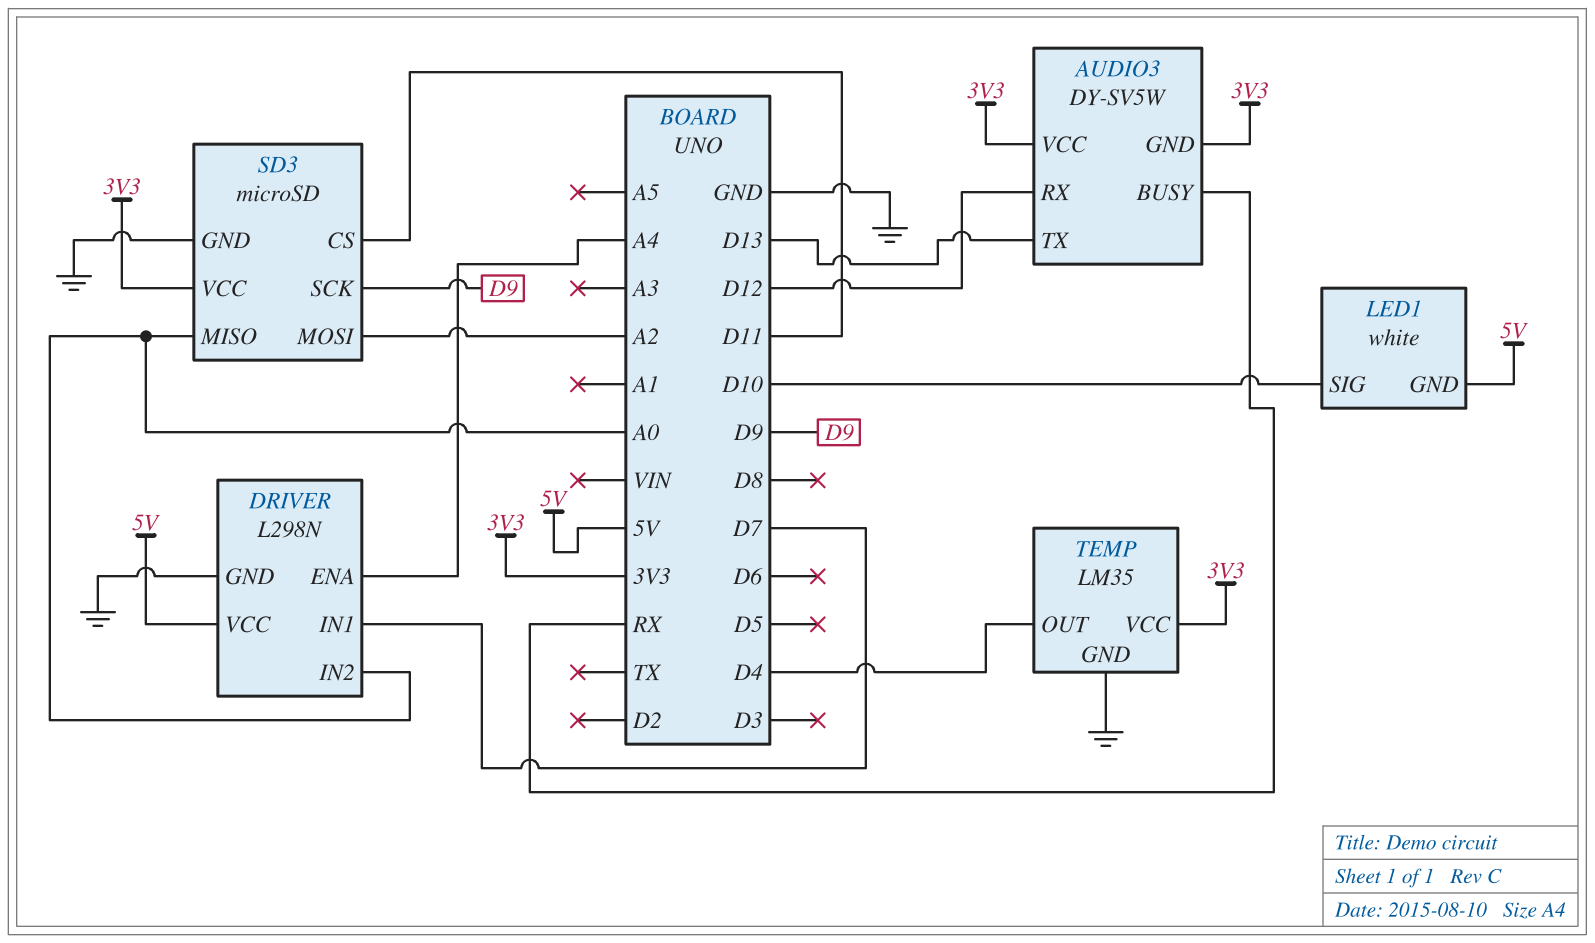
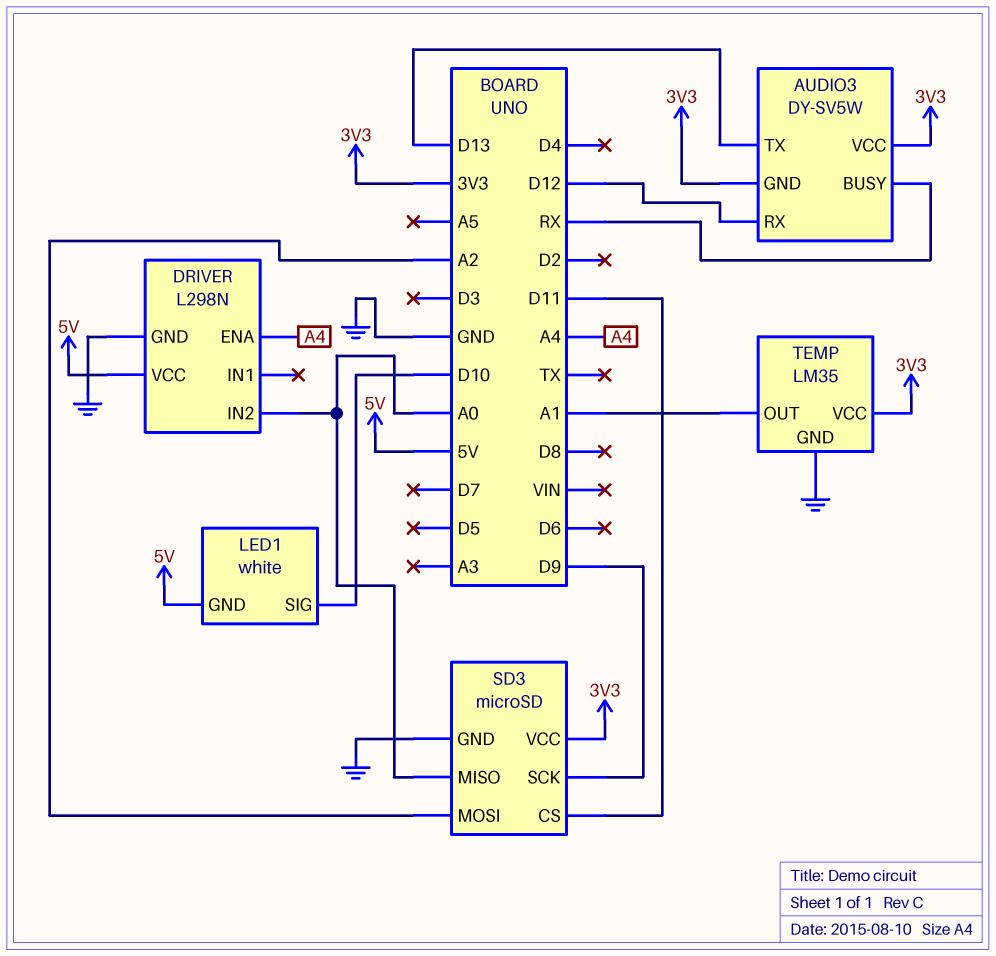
DRIVER pin IN1: D7 -> none
TEMP pin OUT: D4 -> A1

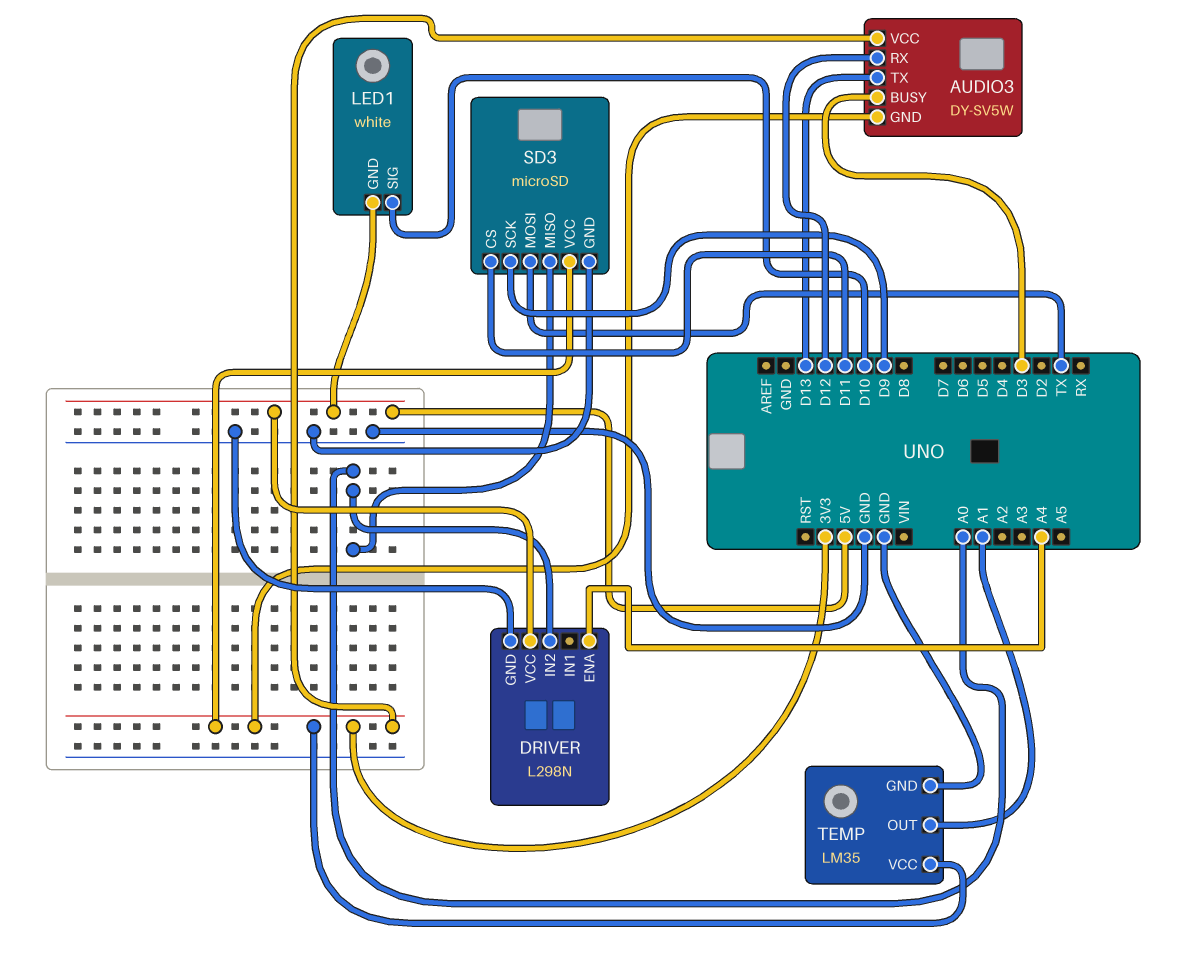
AUDIO3 pin BUSY: RX -> D3
SD3 pin MOSI: A2 -> TX

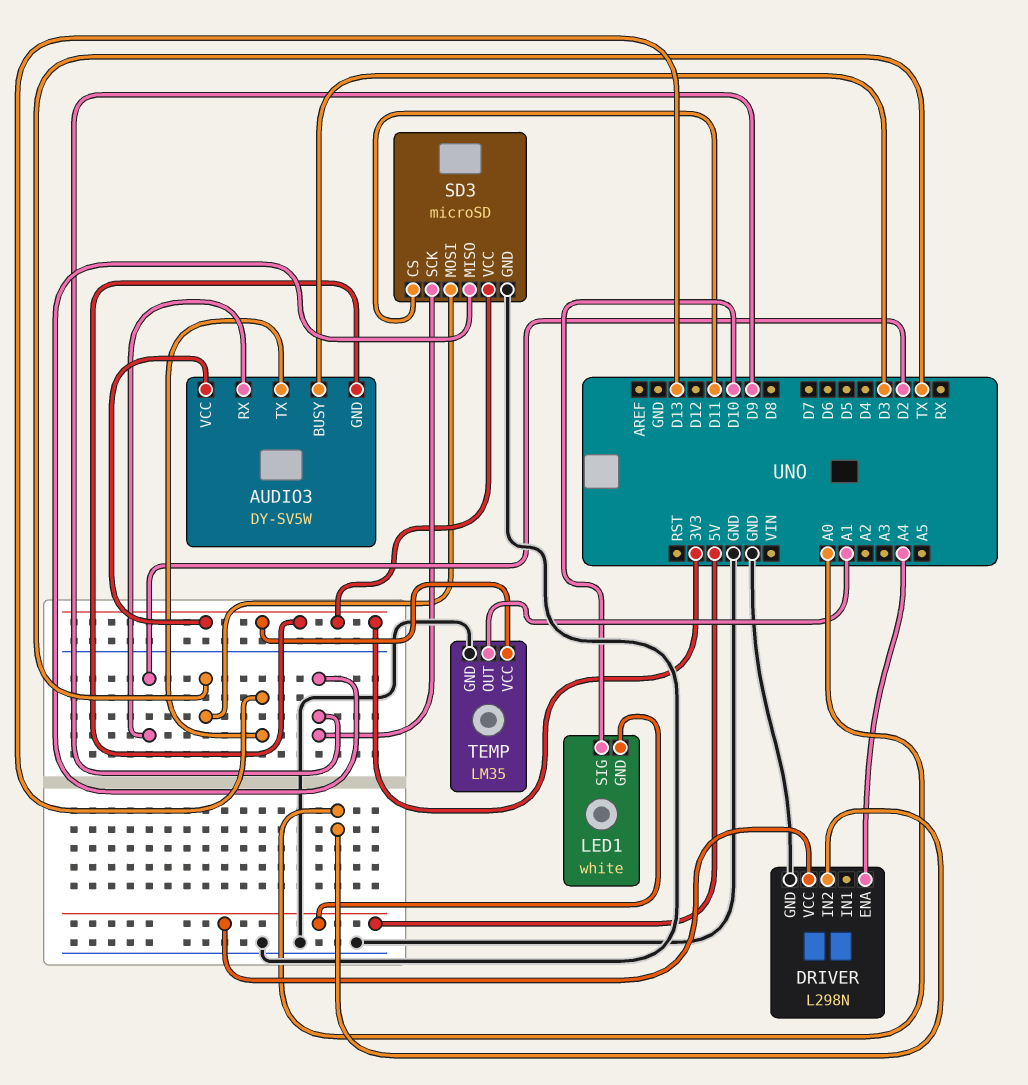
AUDIO3 pin RX: D12 -> D2
SD3 pin MISO: A0 -> D9

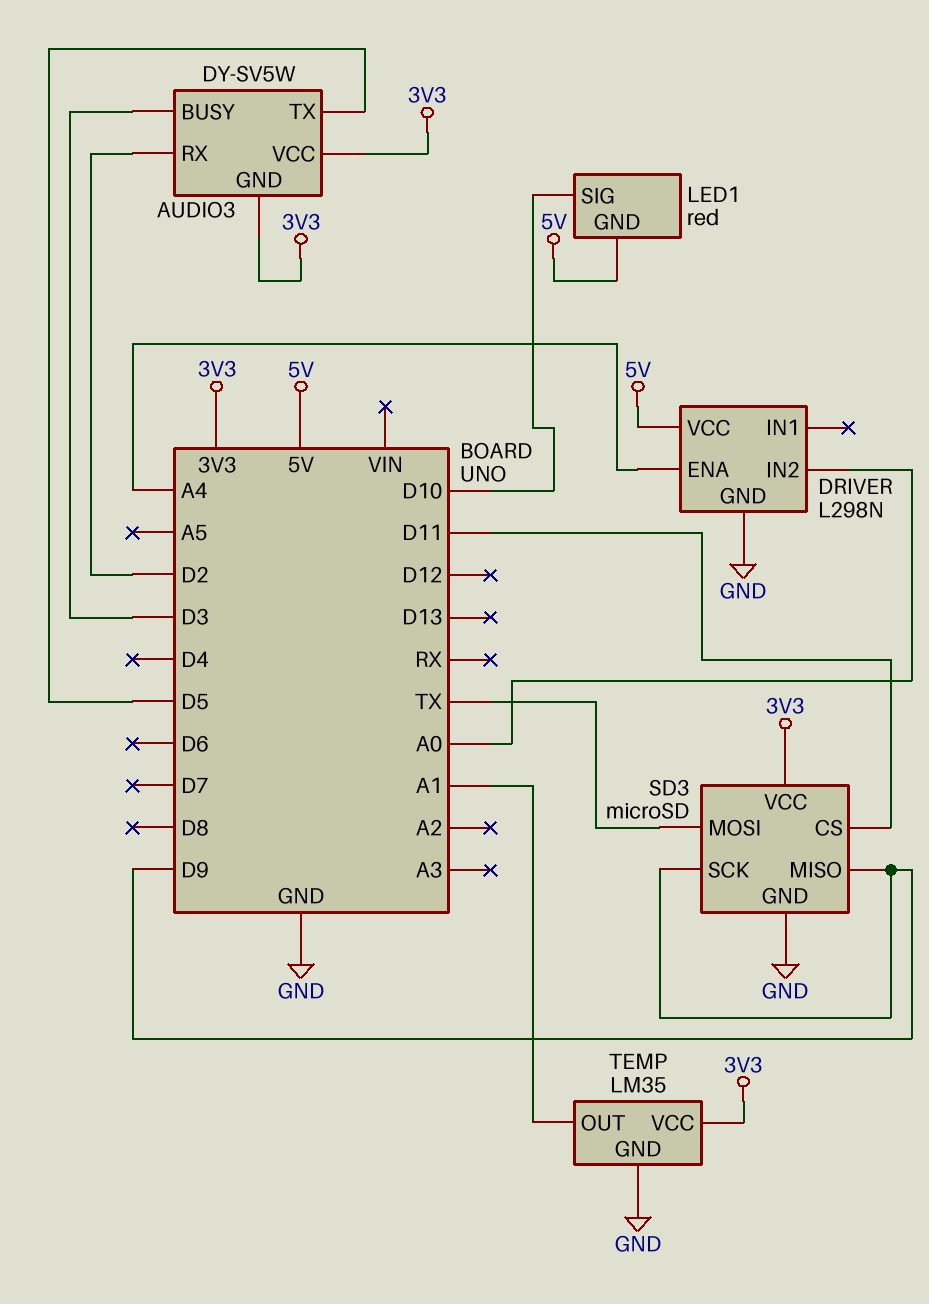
AUDIO3 pin TX: D13 -> D5
LED1: white -> red

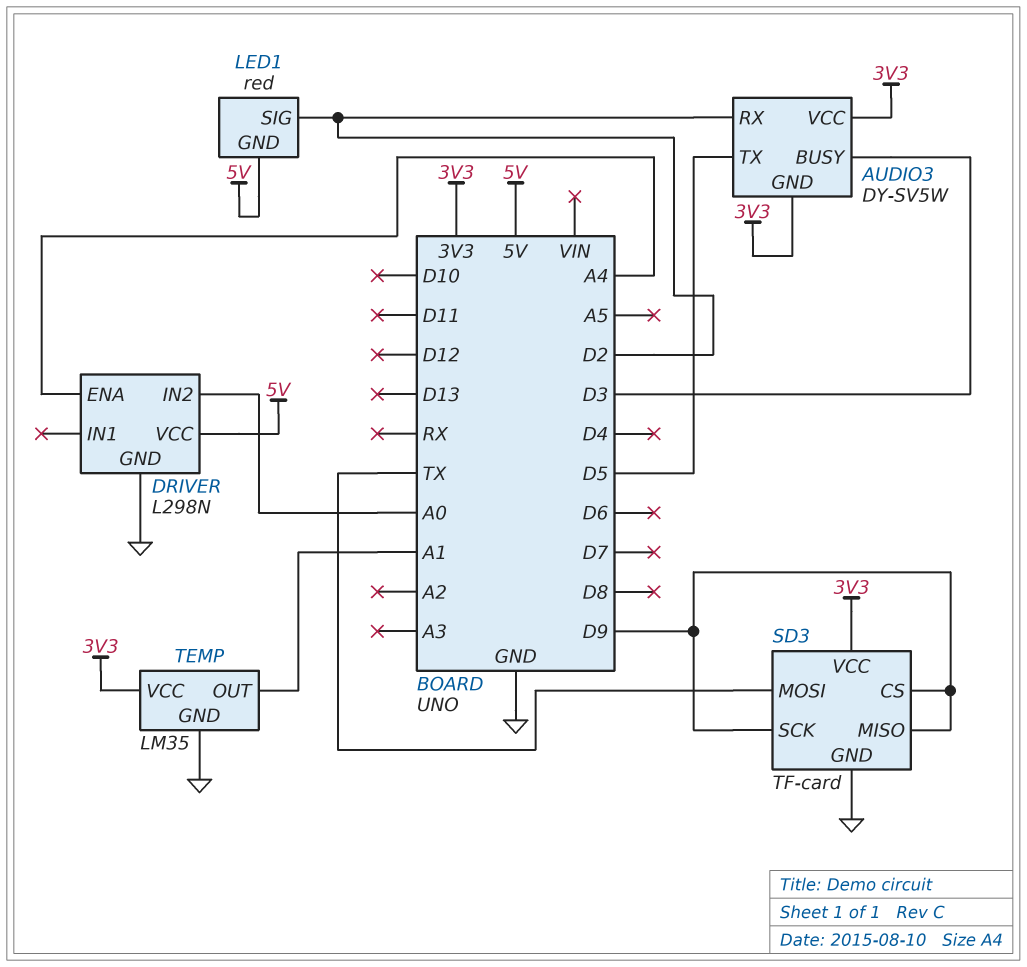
LED1 pin SIG: D10 -> D2
SD3: microSD -> TF-card
SD3 pin CS: D11 -> D9

